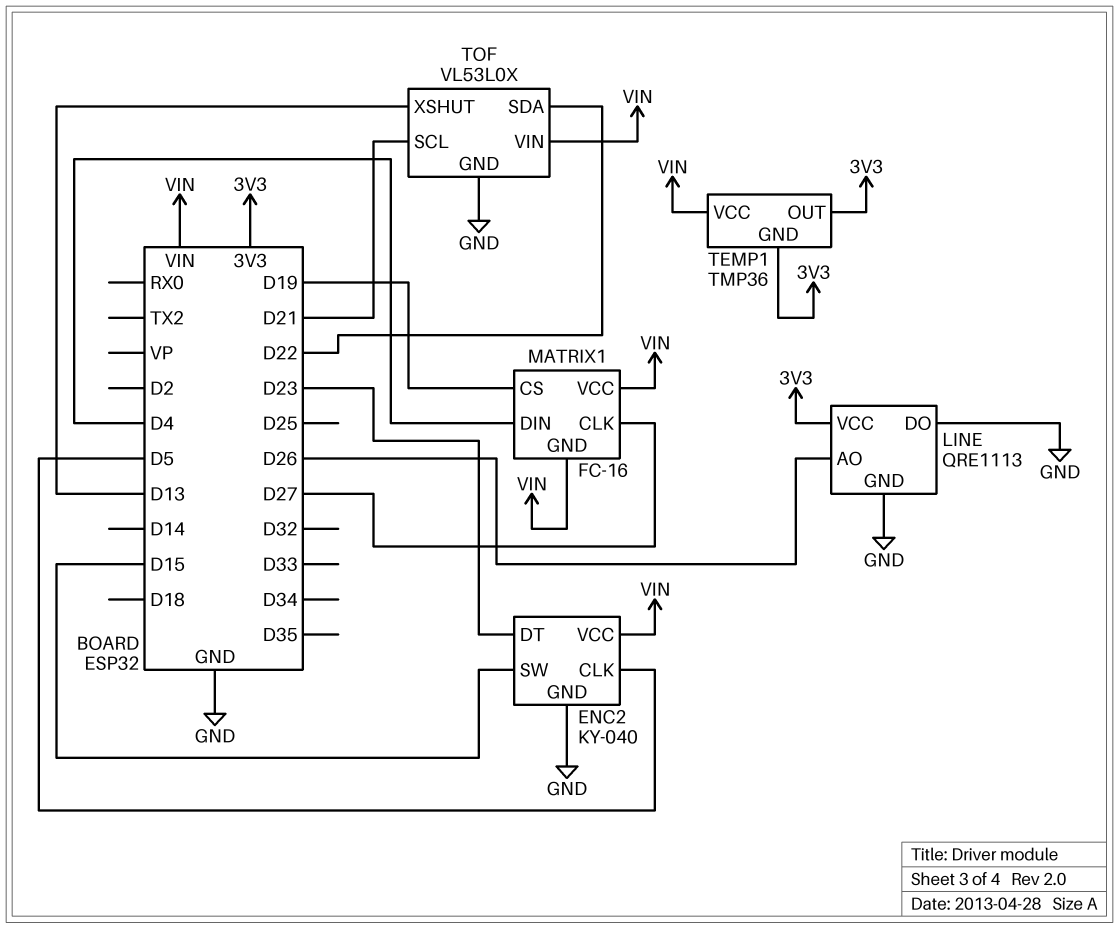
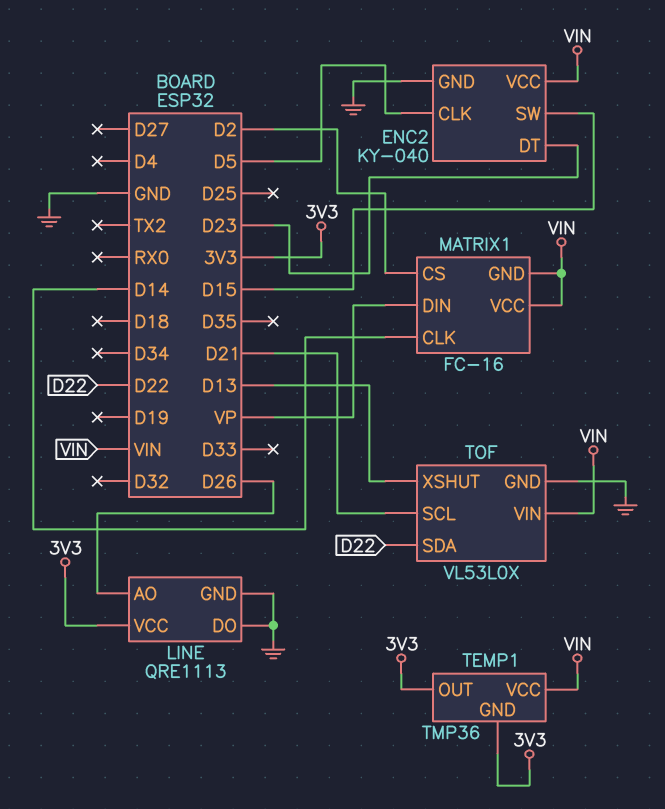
MATRIX1 pin CLK: D27 -> D14
MATRIX1 pin CS: D19 -> D2
MATRIX1 pin DIN: D4 -> VP

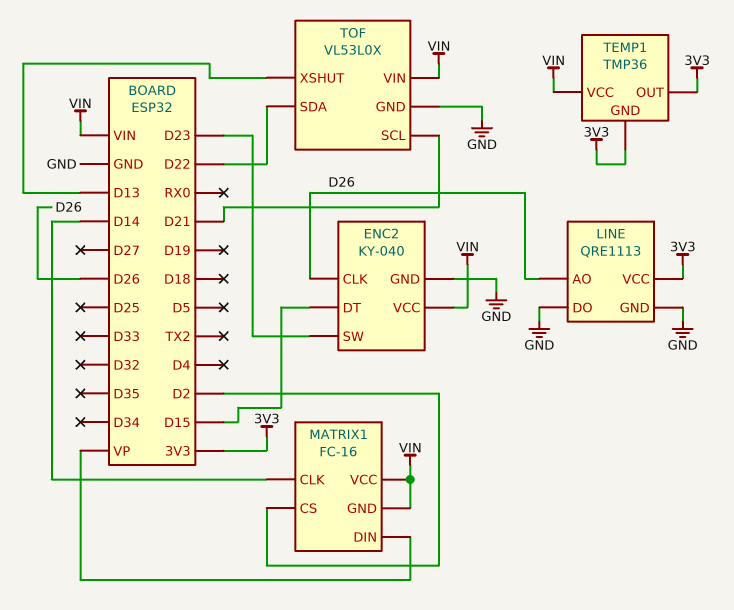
ENC2 pin CLK: D5 -> D26
ENC2 pin DT: D23 -> D15
ENC2 pin SW: D15 -> D23

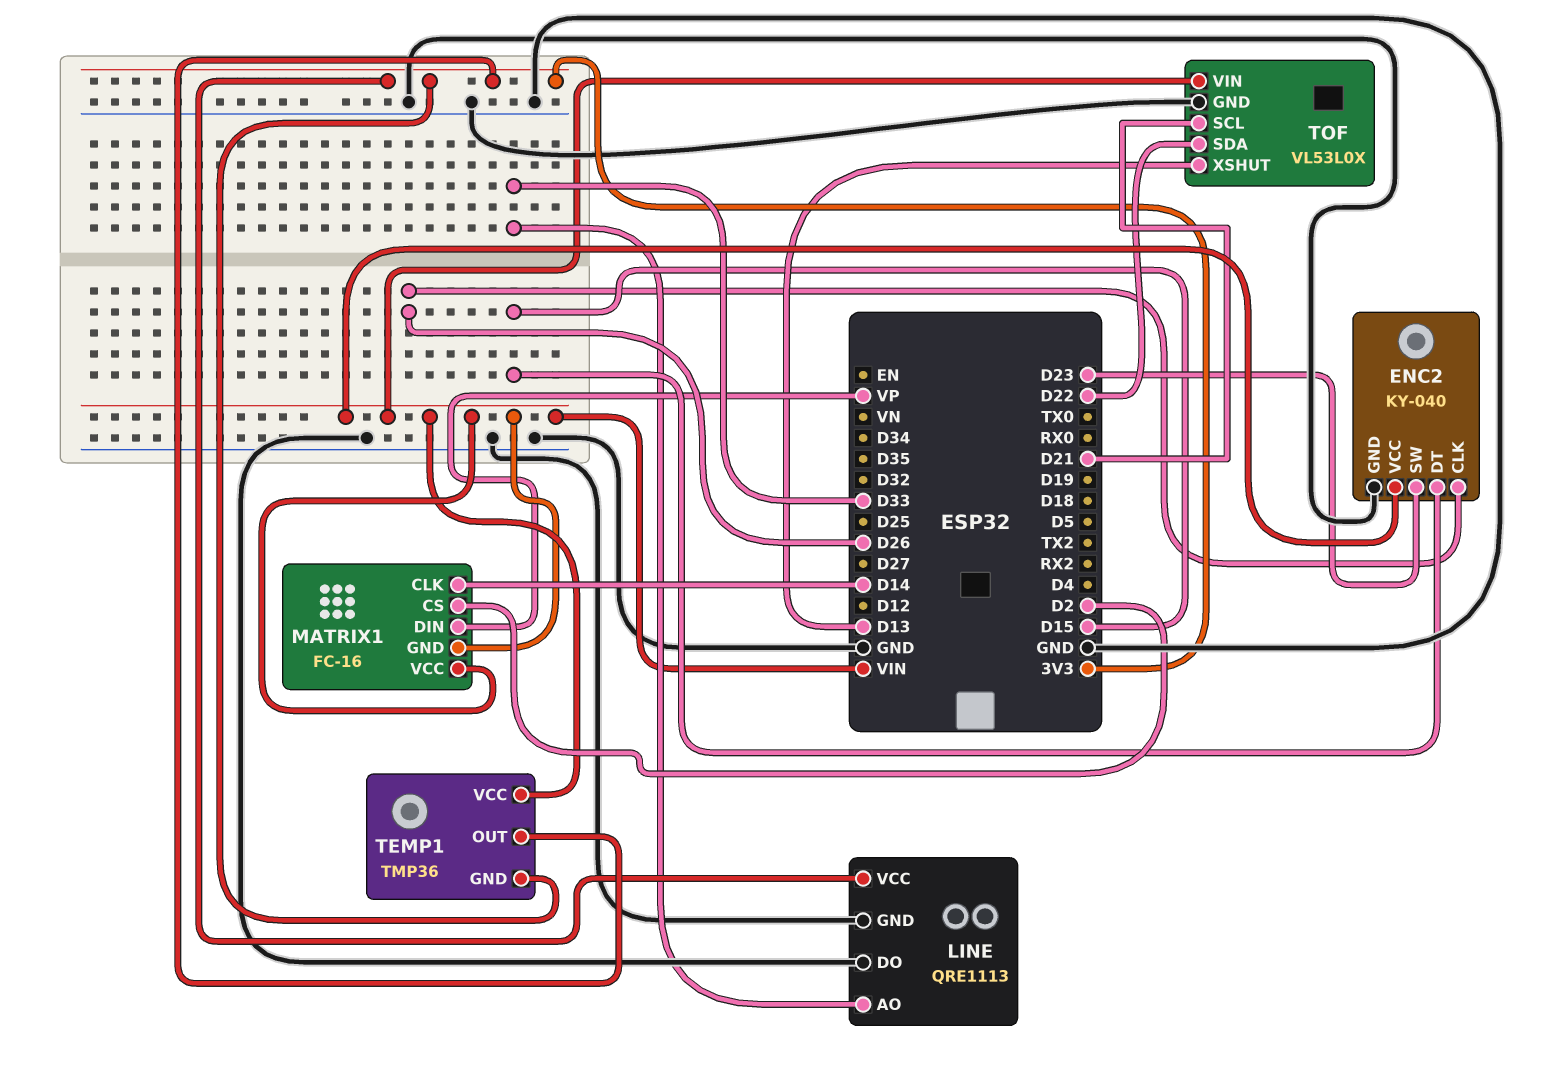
LINE pin AO: D26 -> D33

